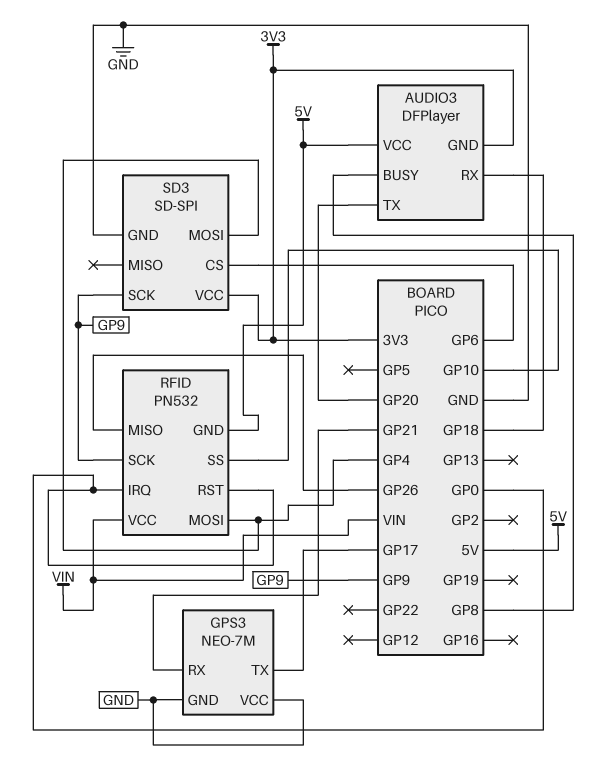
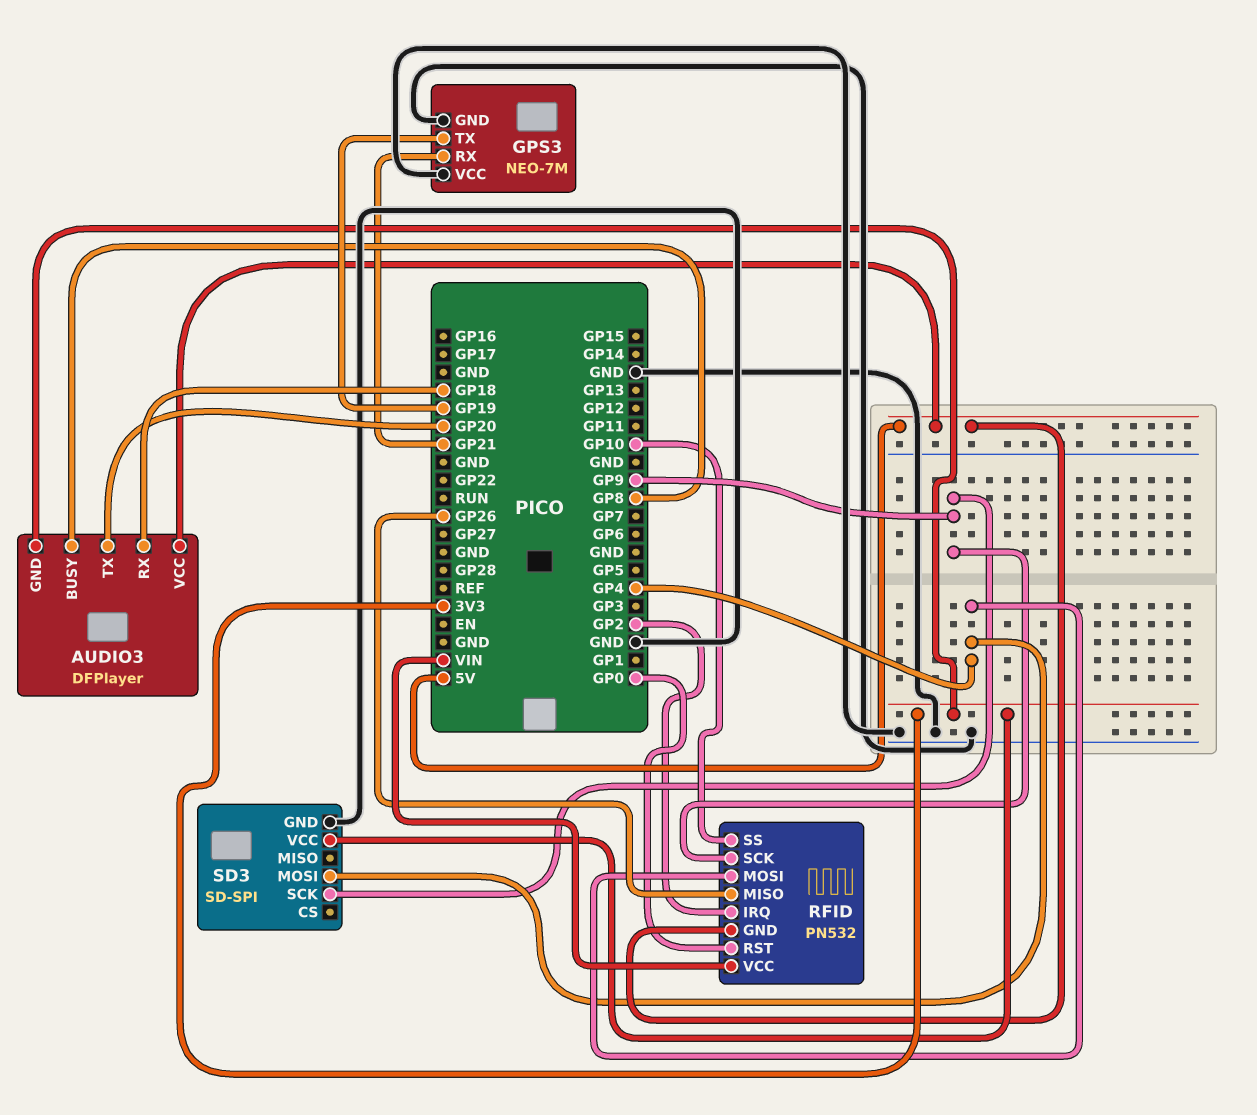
GPS3 pin TX: GP17 -> GP19
RFID pin IRQ: GP0 -> GP2
SD3 pin CS: GP6 -> none

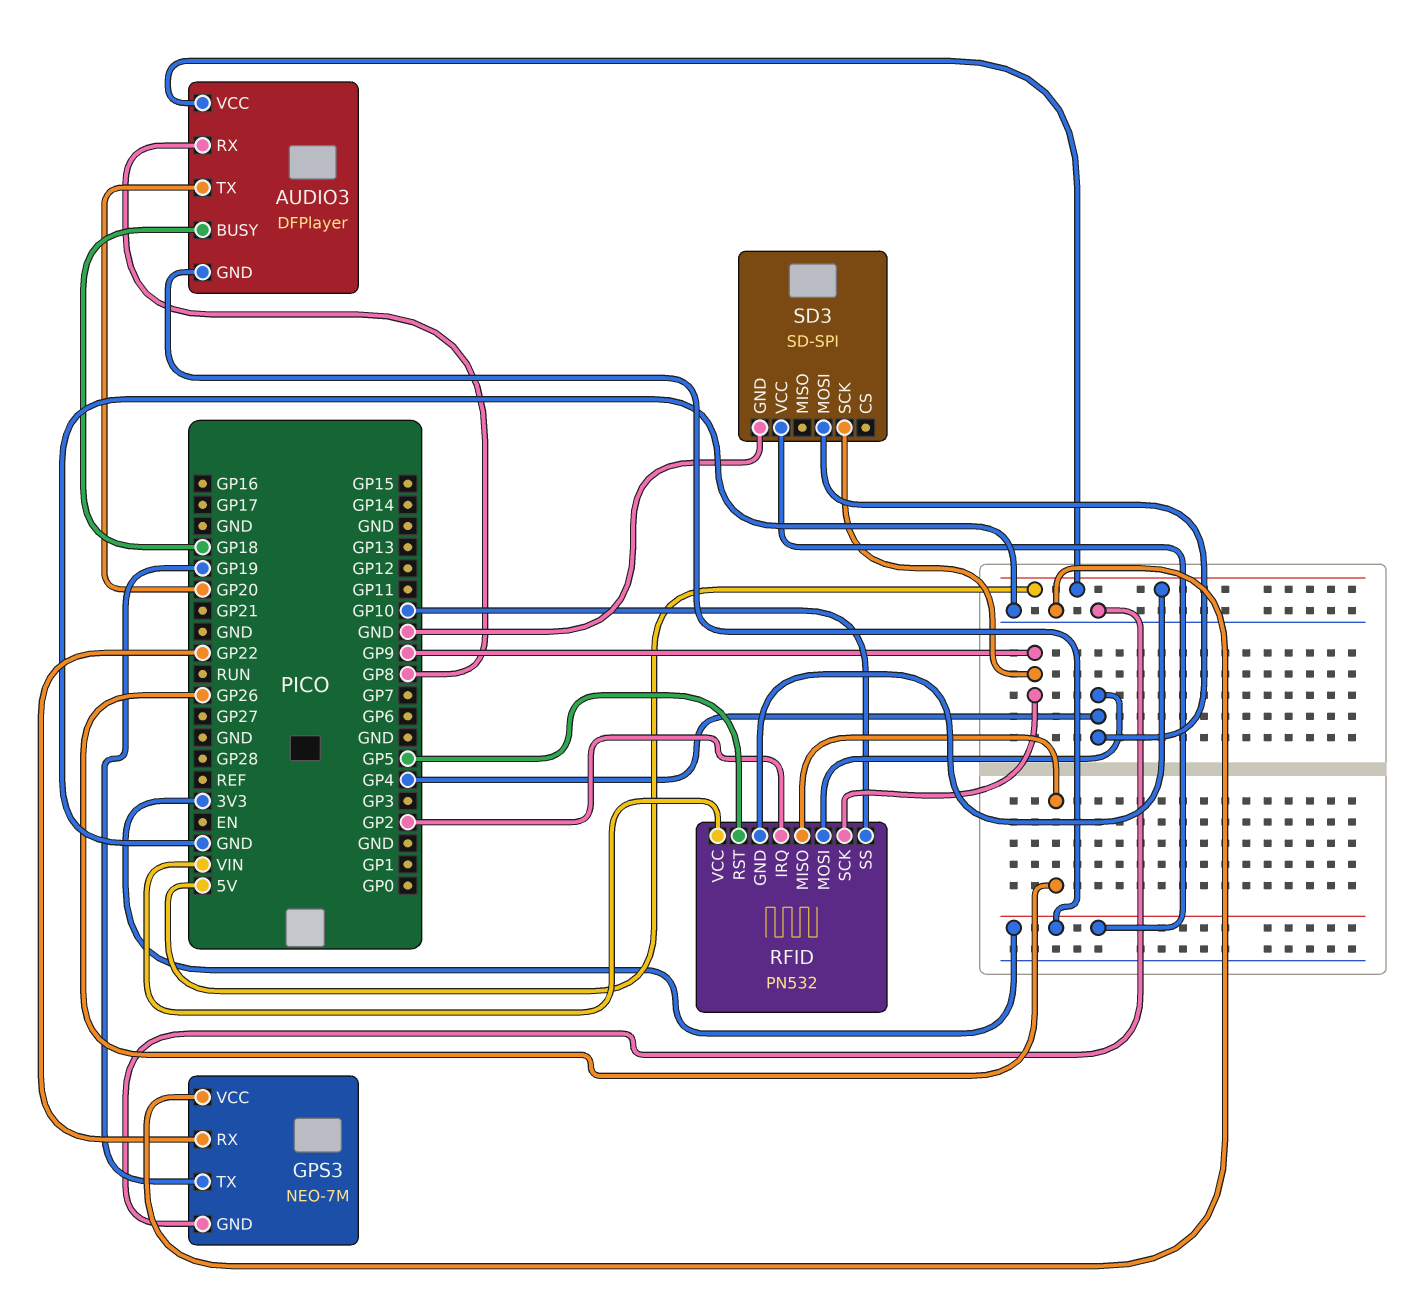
AUDIO3 pin BUSY: GP8 -> GP18
AUDIO3 pin RX: GP18 -> GP8
GPS3 pin RX: GP21 -> GP22
RFID pin RST: GP0 -> GP5

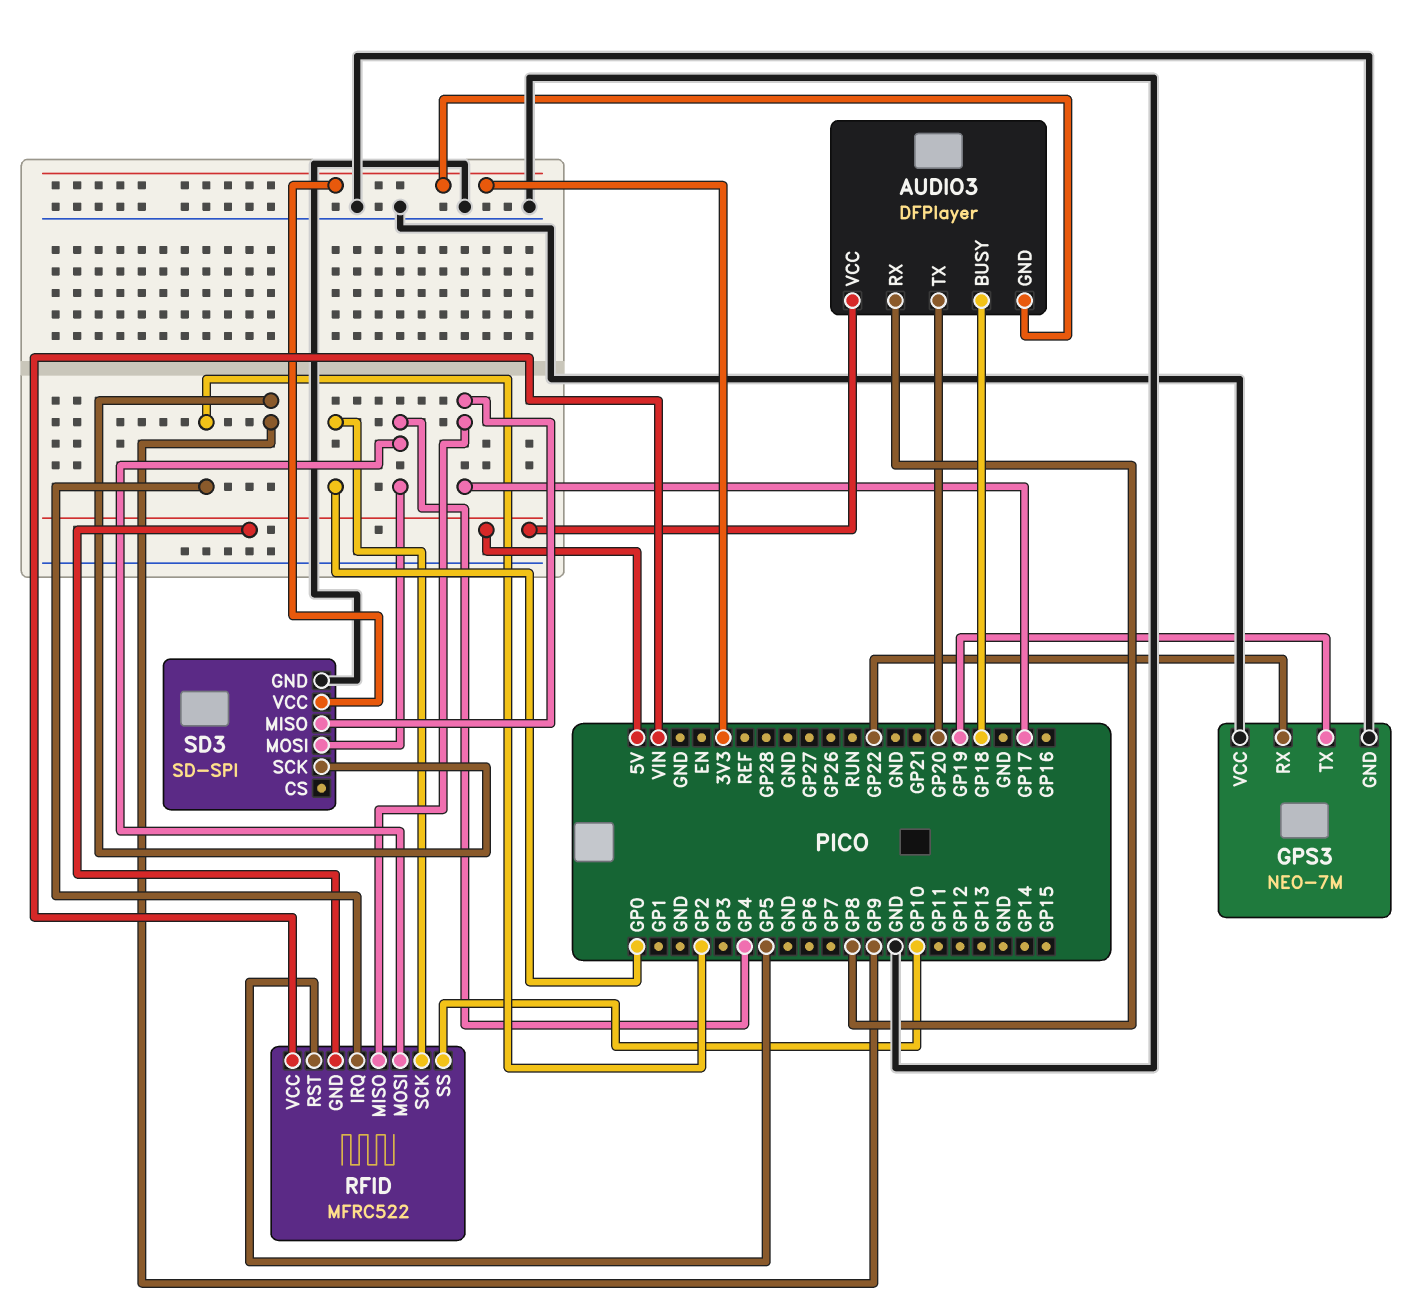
RFID: PN532 -> MFRC522
RFID pin MISO: GP26 -> GP17
RFID pin SCK: GP9 -> GP0
SD3 pin MISO: none -> GP17

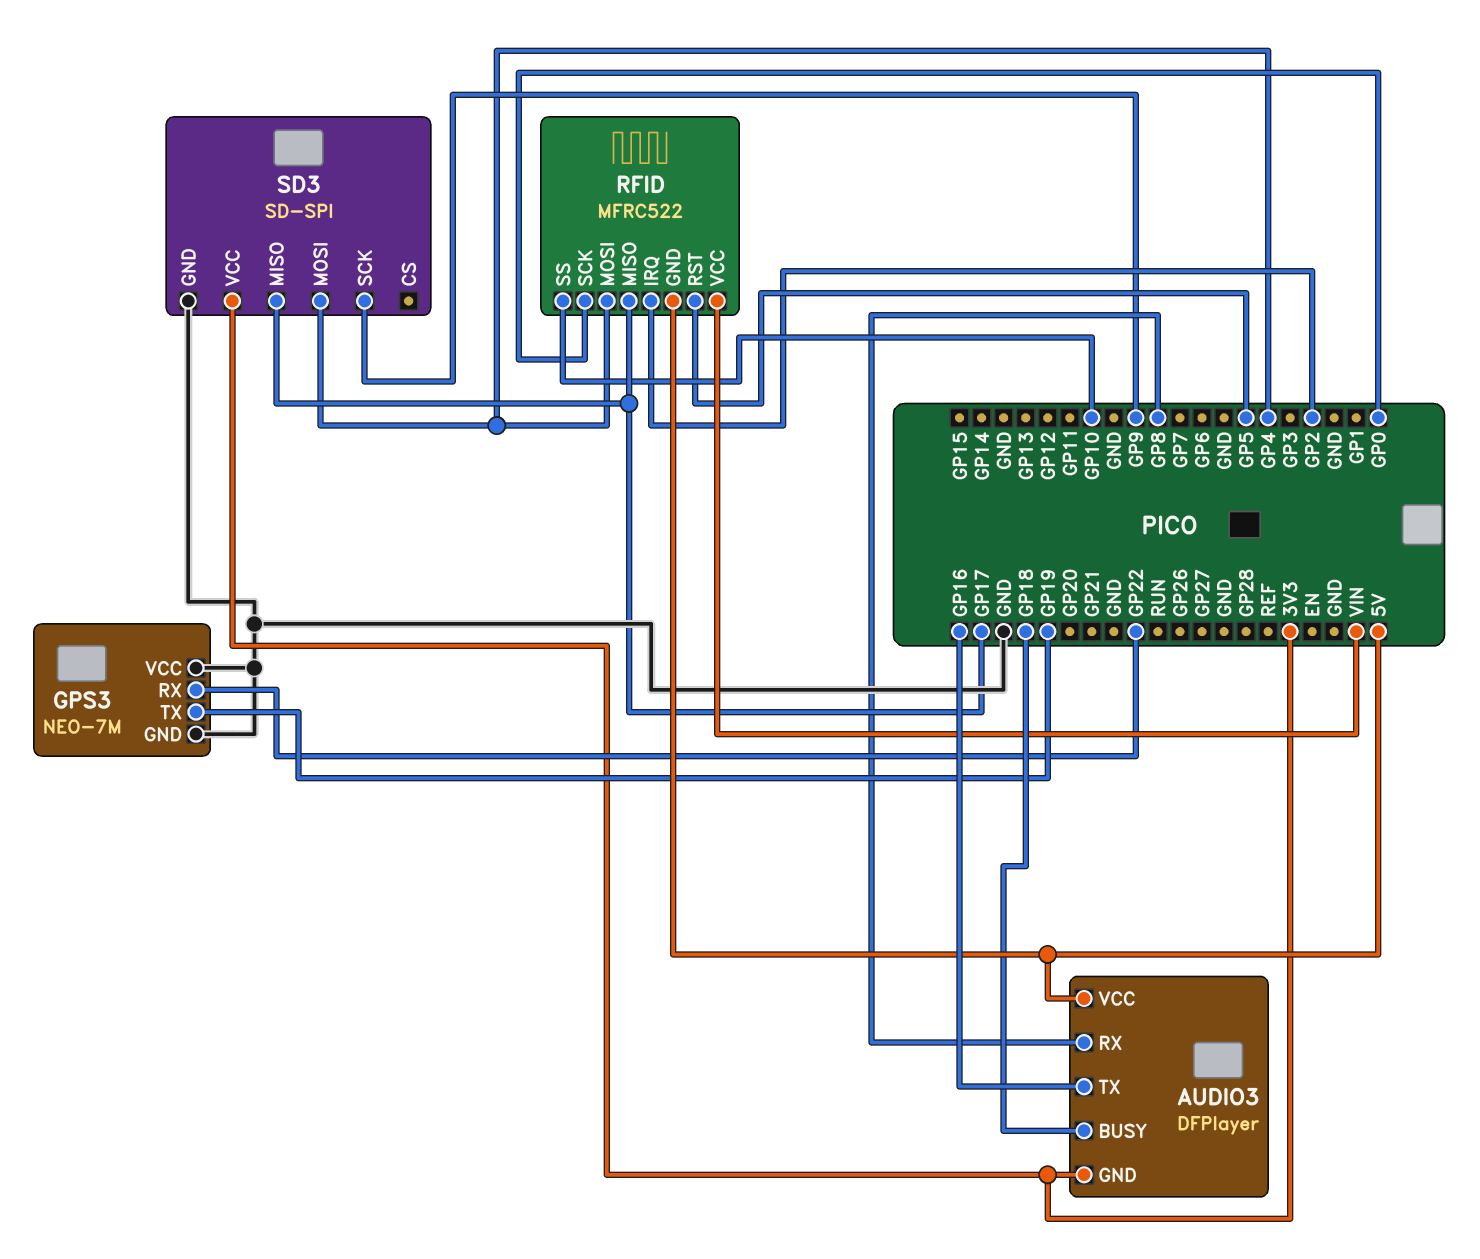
AUDIO3 pin TX: GP20 -> GP16

